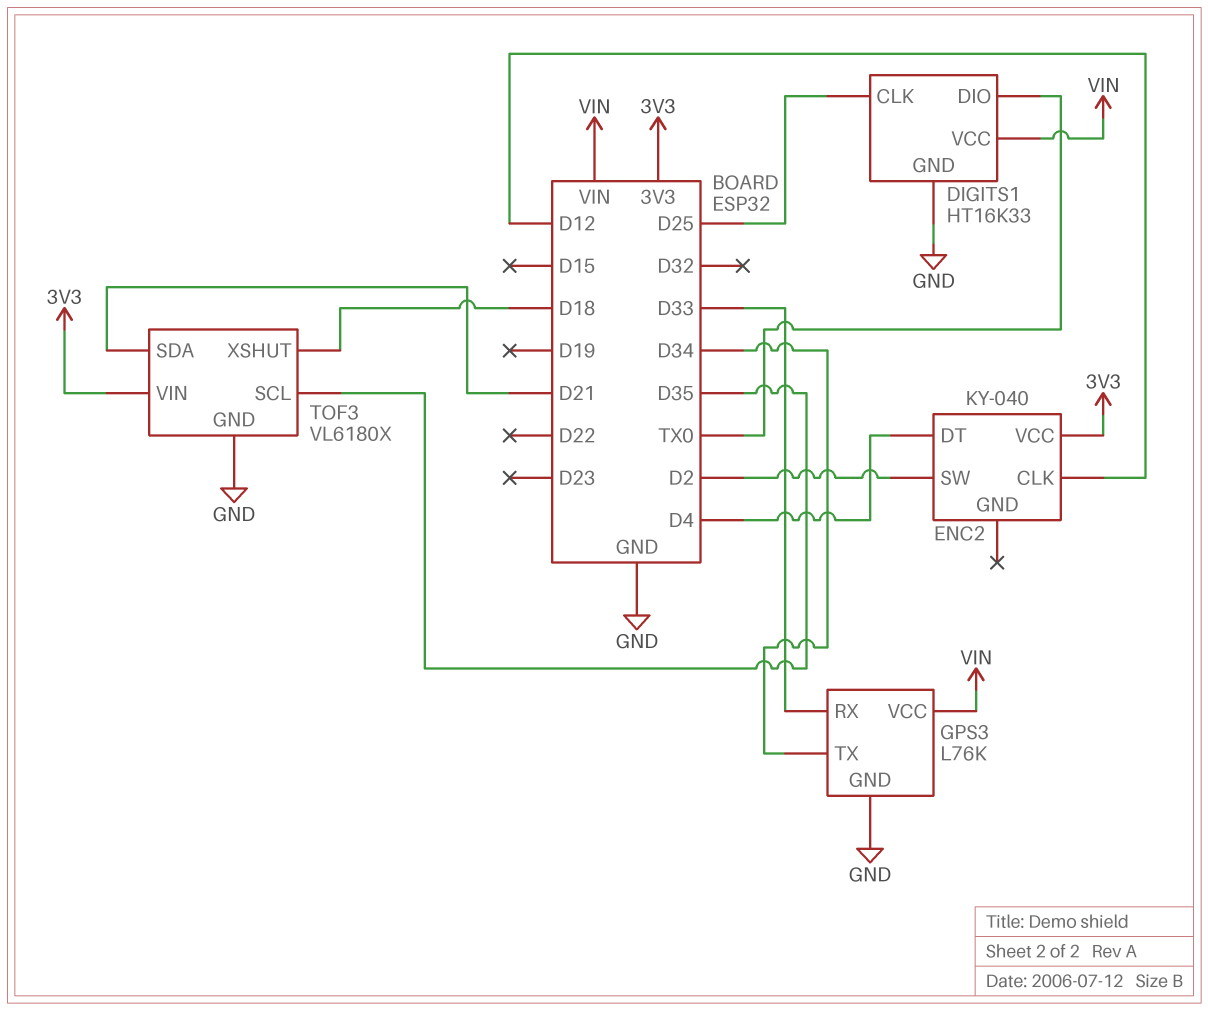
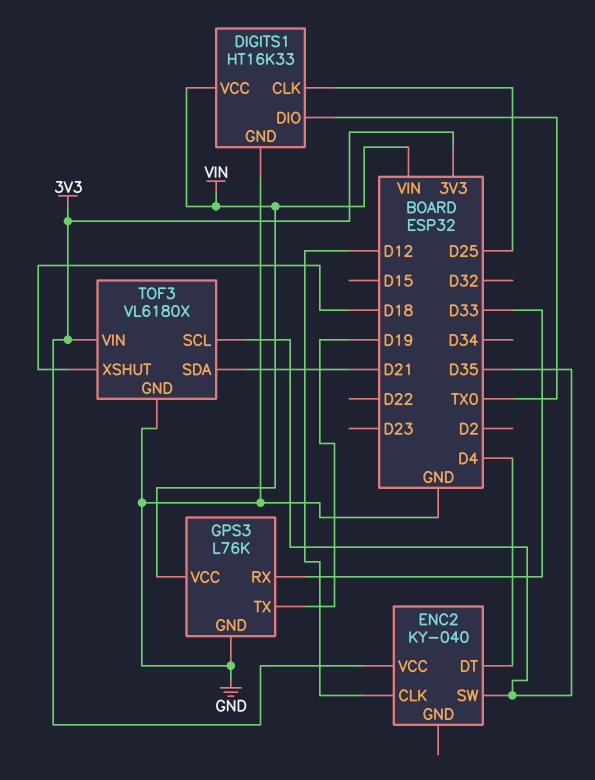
ENC2 pin SW: D2 -> D35
GPS3 pin TX: D34 -> D19

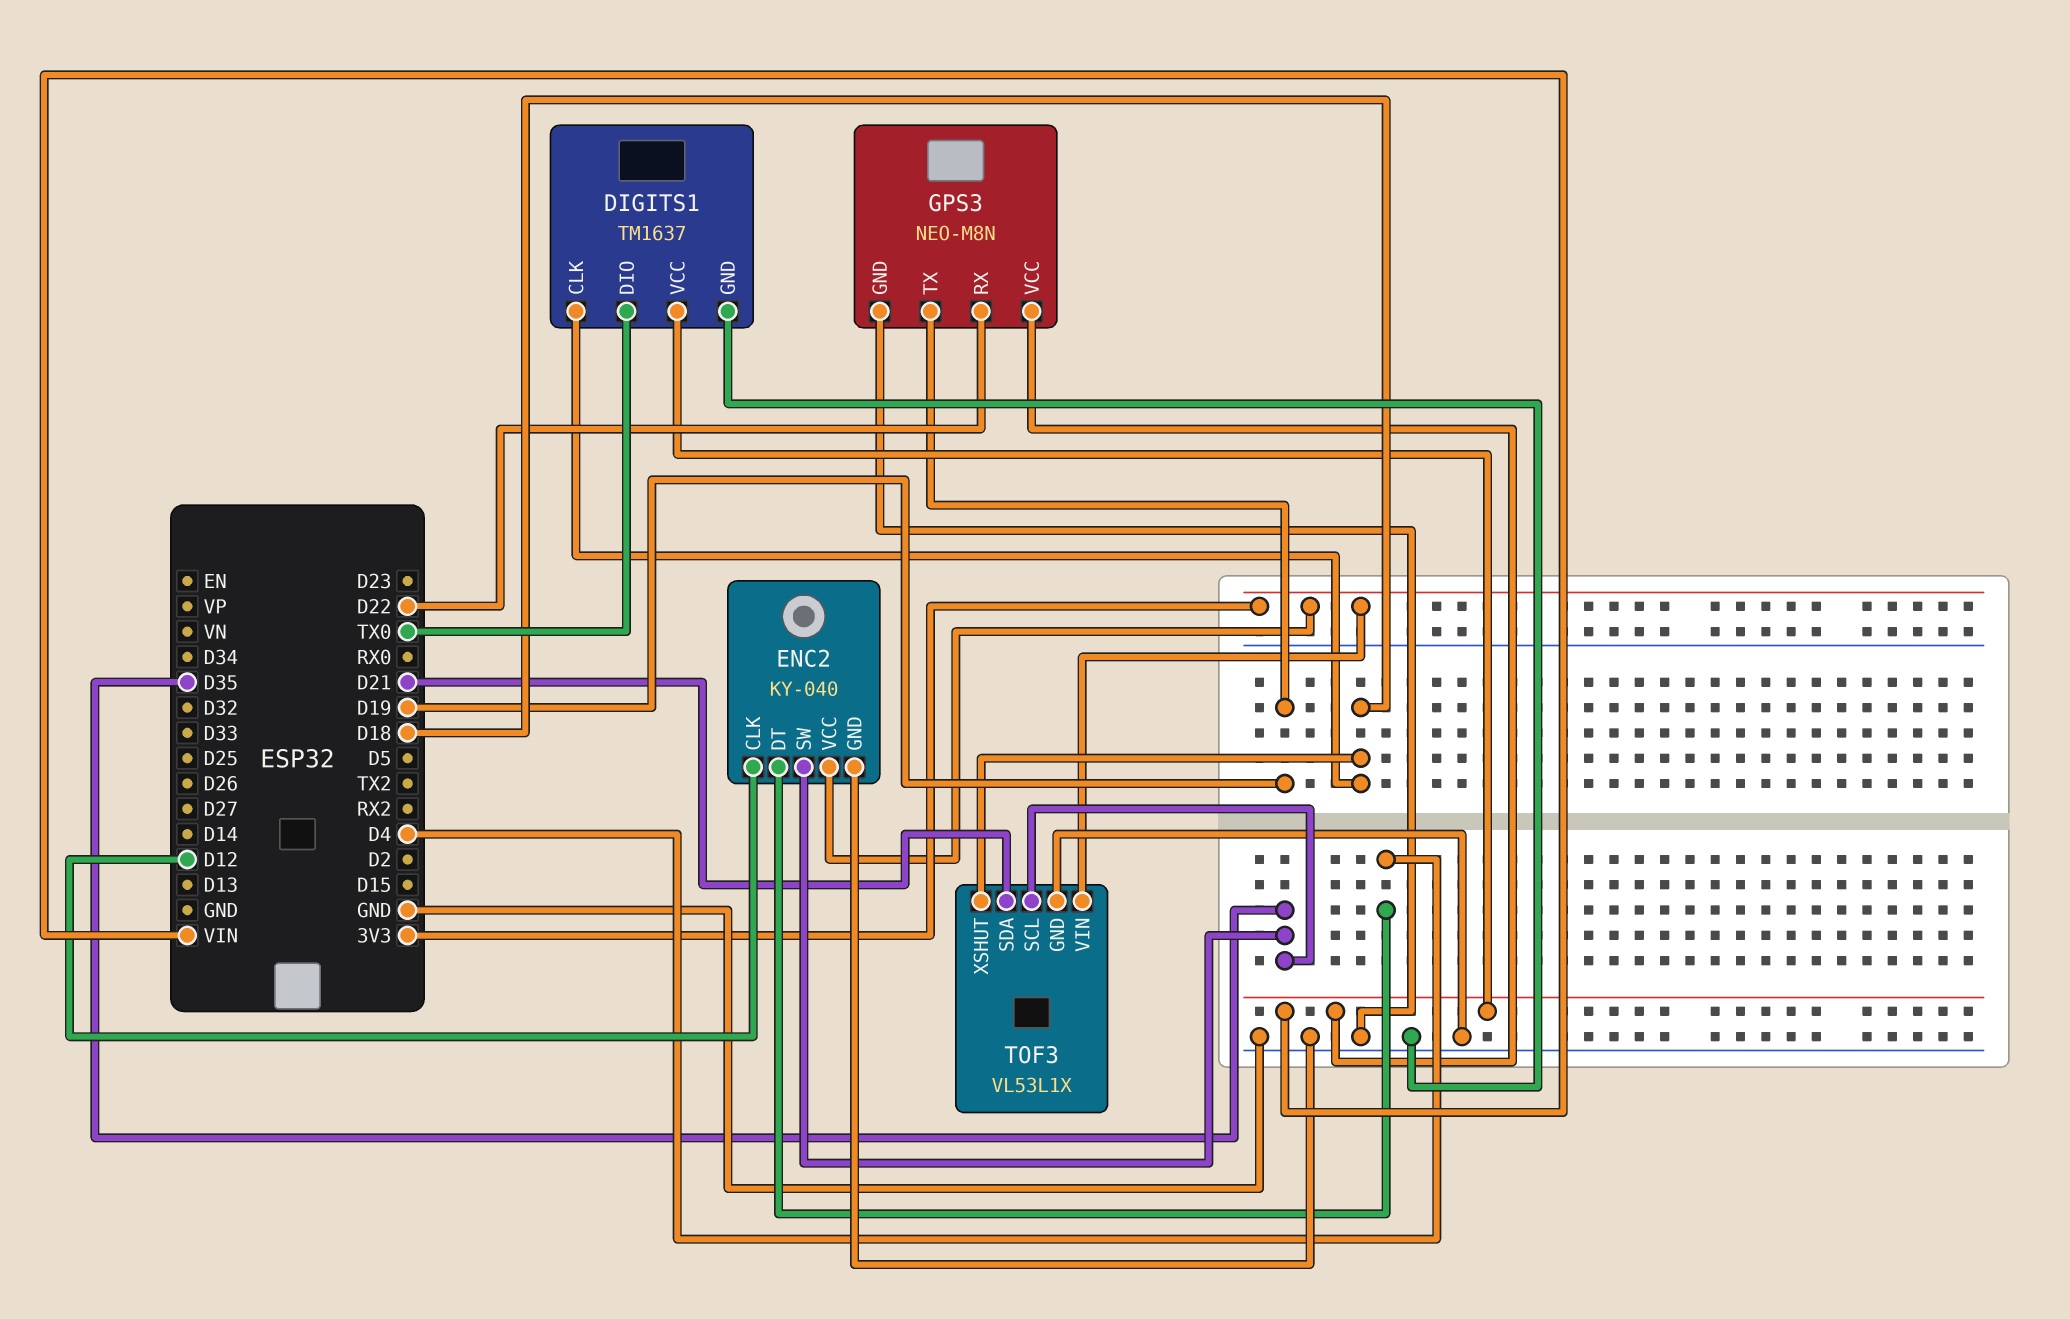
DIGITS1: HT16K33 -> TM1637
DIGITS1 pin CLK: D25 -> D18
ENC2 pin GND: none -> GND
GPS3: L76K -> NEO-M8N
GPS3 pin RX: D33 -> D22
TOF3: VL6180X -> VL53L1X

